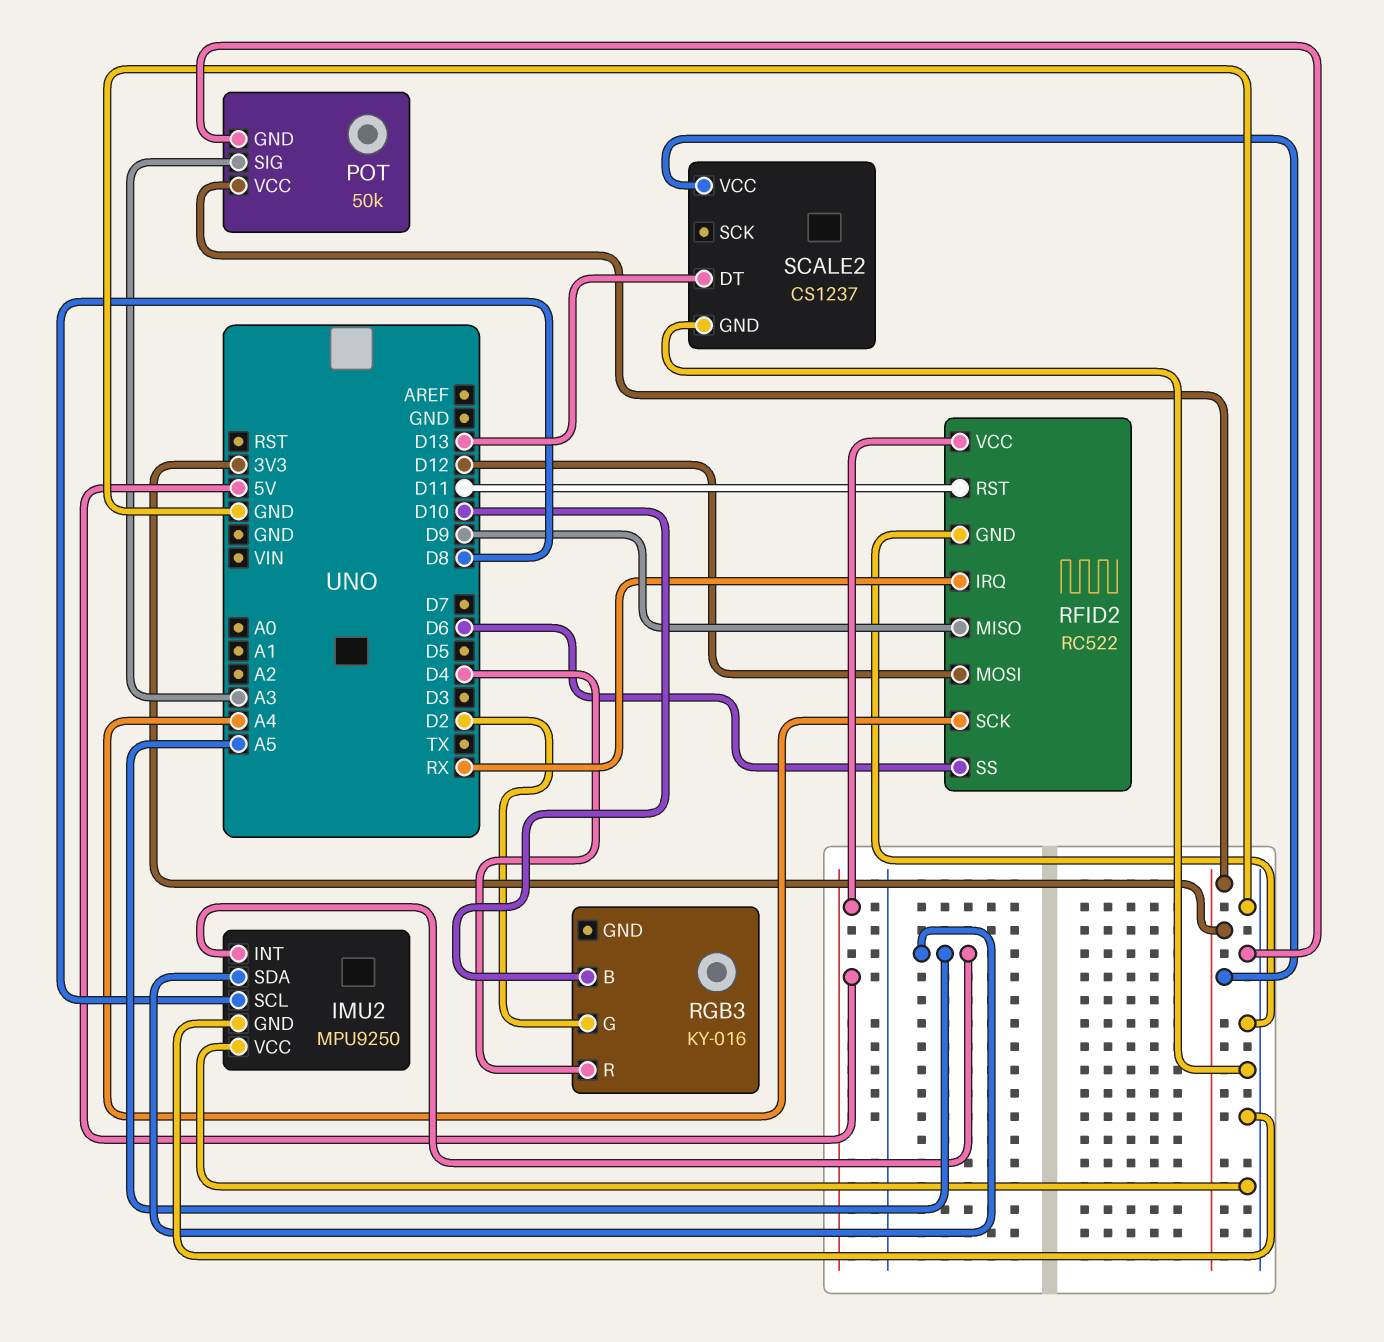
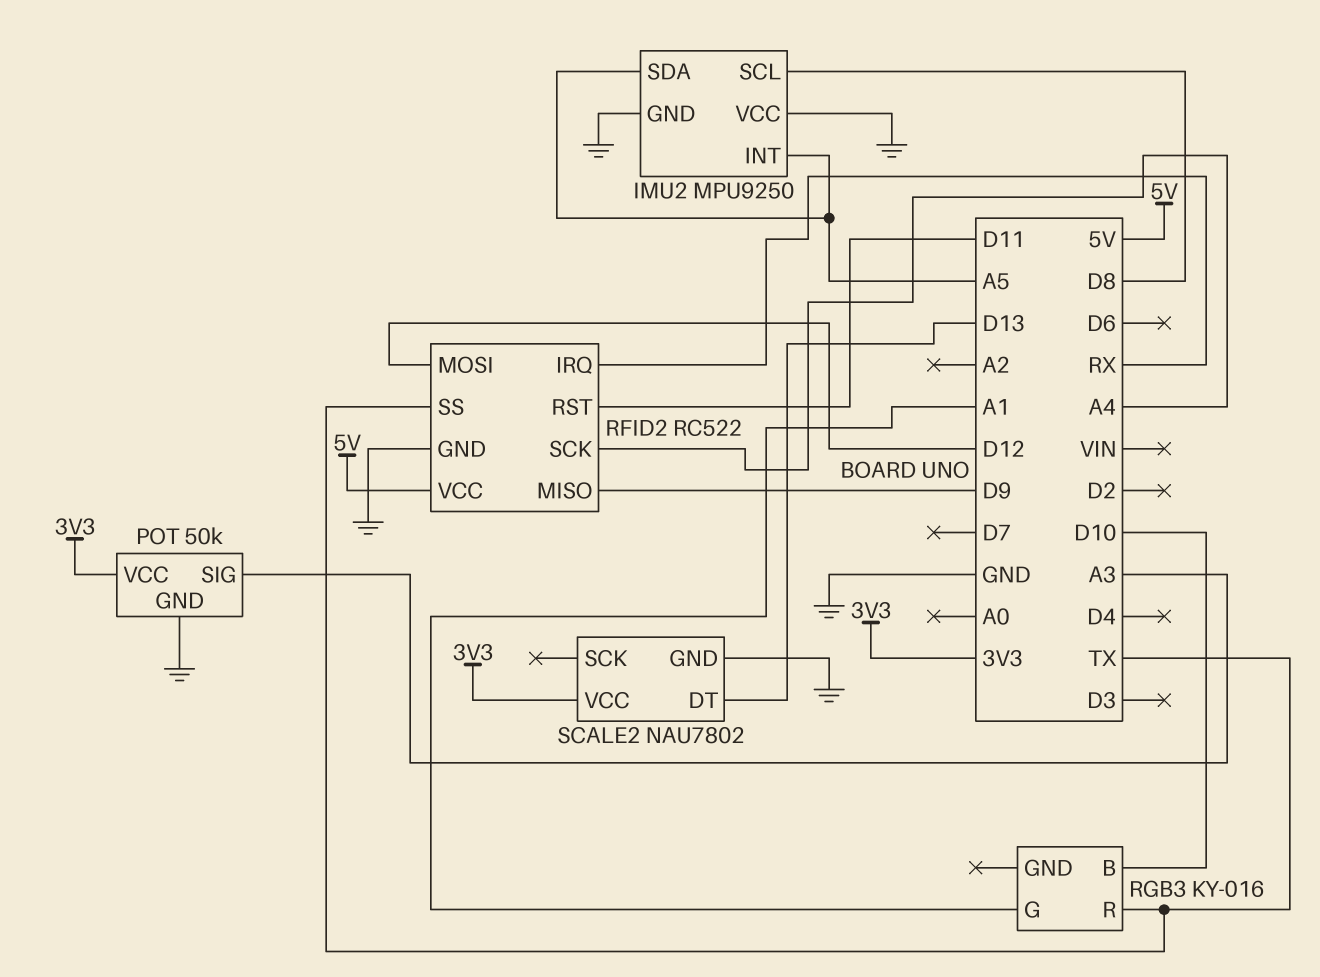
RFID2 pin SS: D6 -> TX
RGB3 pin G: D2 -> A1
RGB3 pin R: D4 -> TX
SCALE2: CS1237 -> NAU7802

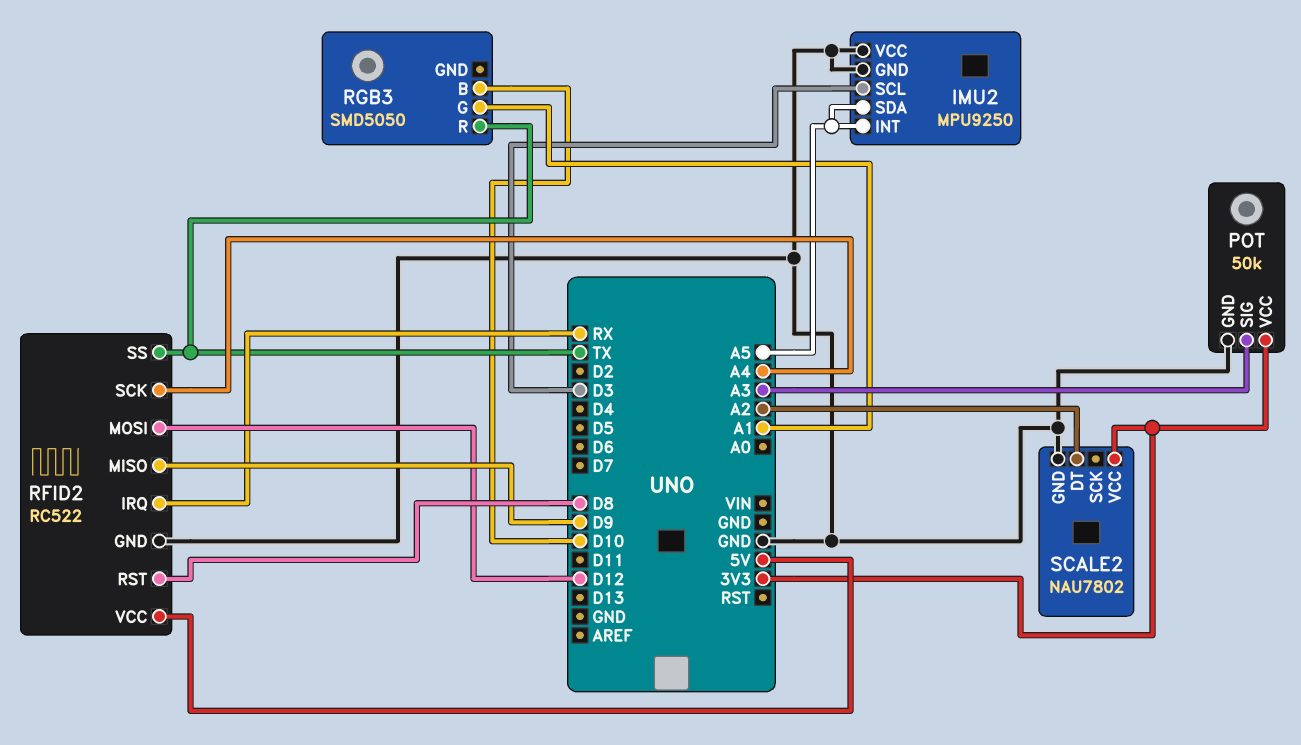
IMU2 pin SCL: D8 -> D3
RFID2 pin RST: D11 -> D8
RGB3: KY-016 -> SMD5050
SCALE2 pin DT: D13 -> A2

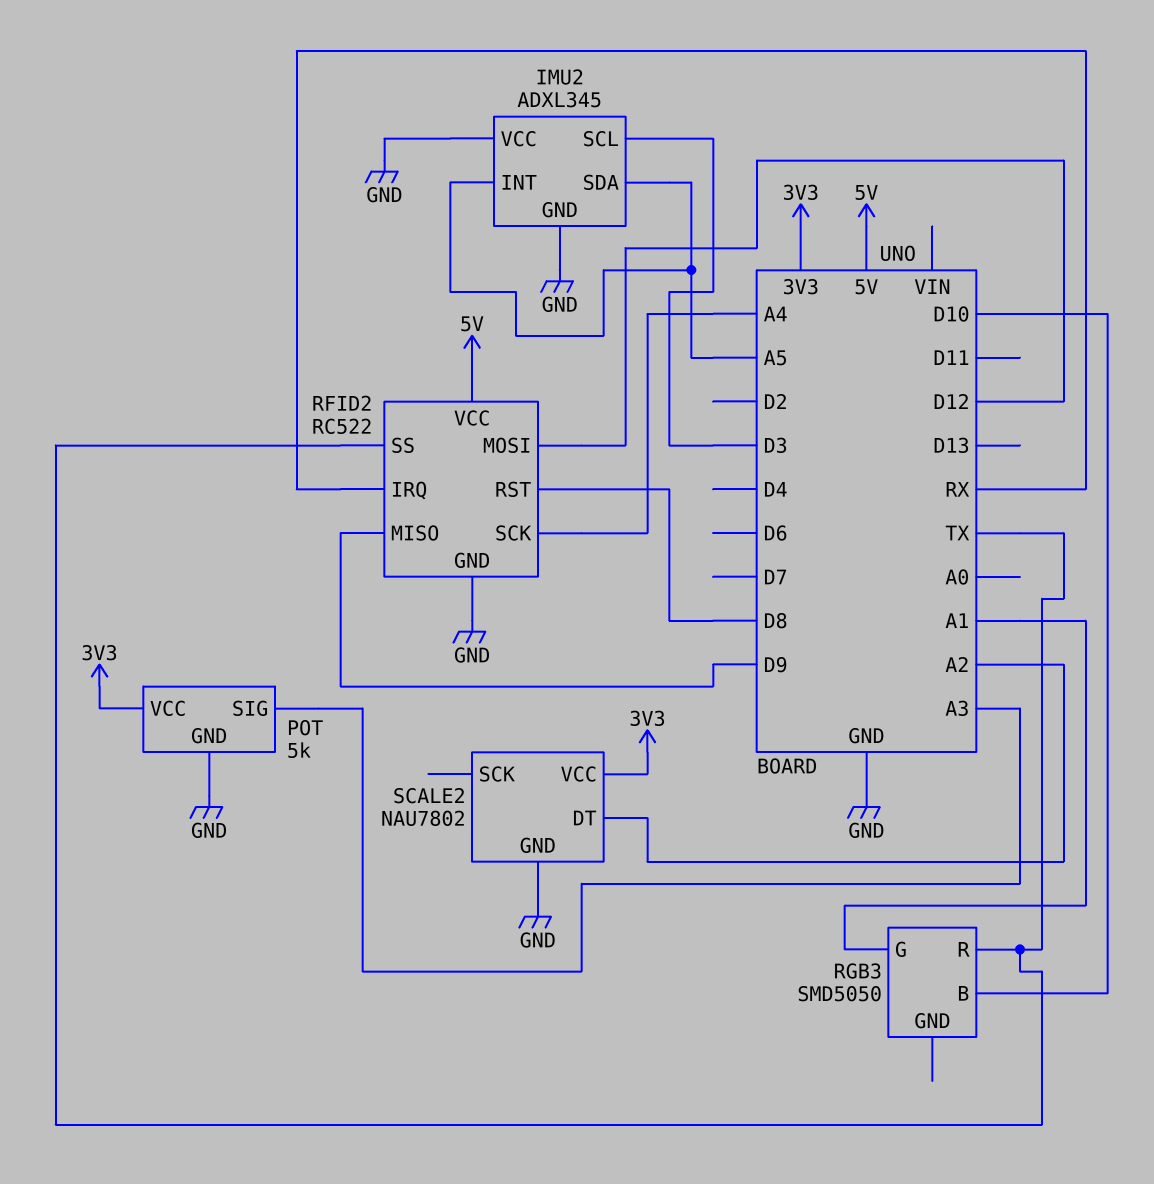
IMU2: MPU9250 -> ADXL345
POT: 50k -> 5k

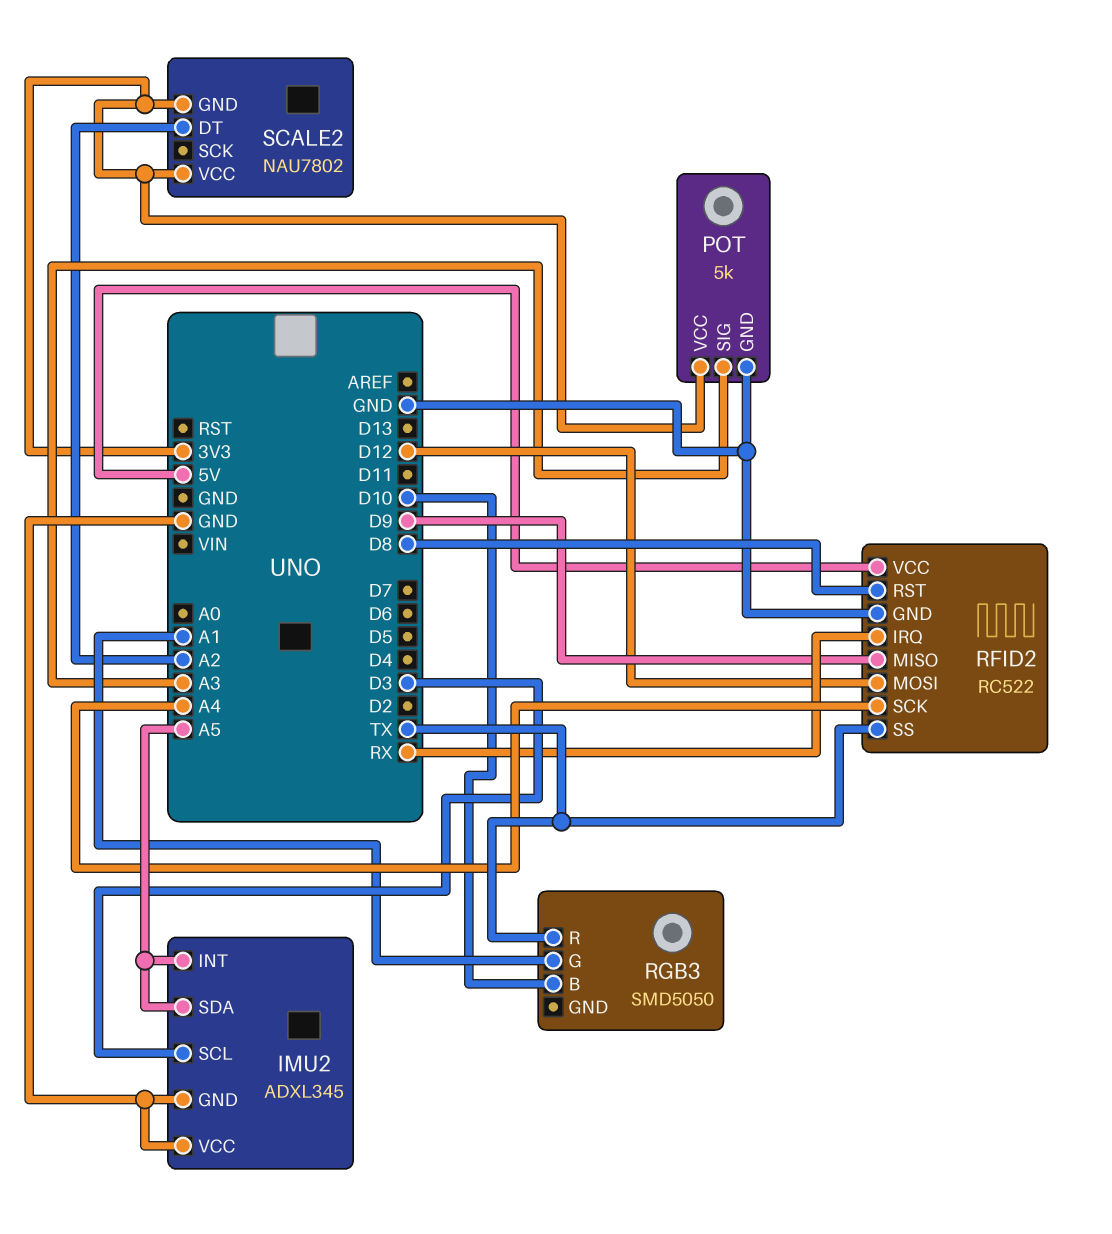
SCALE2 pin GND: GND -> 3V3

